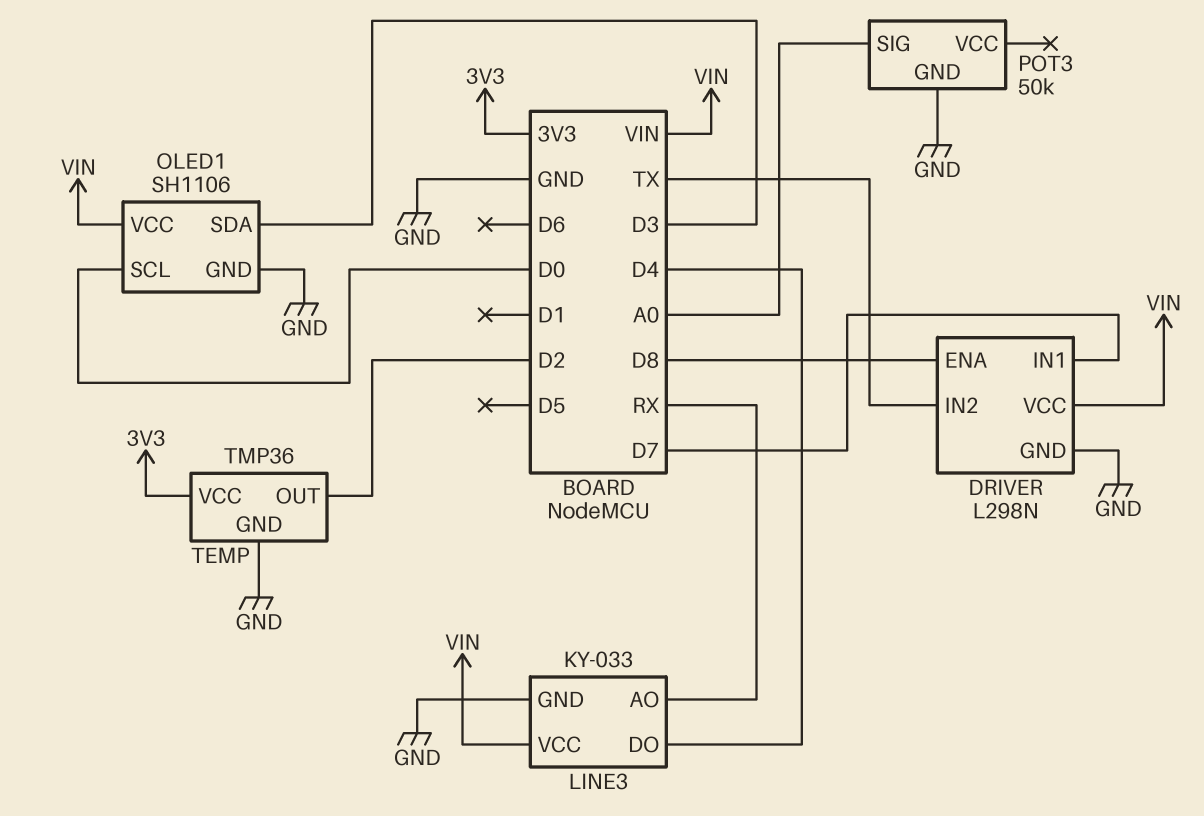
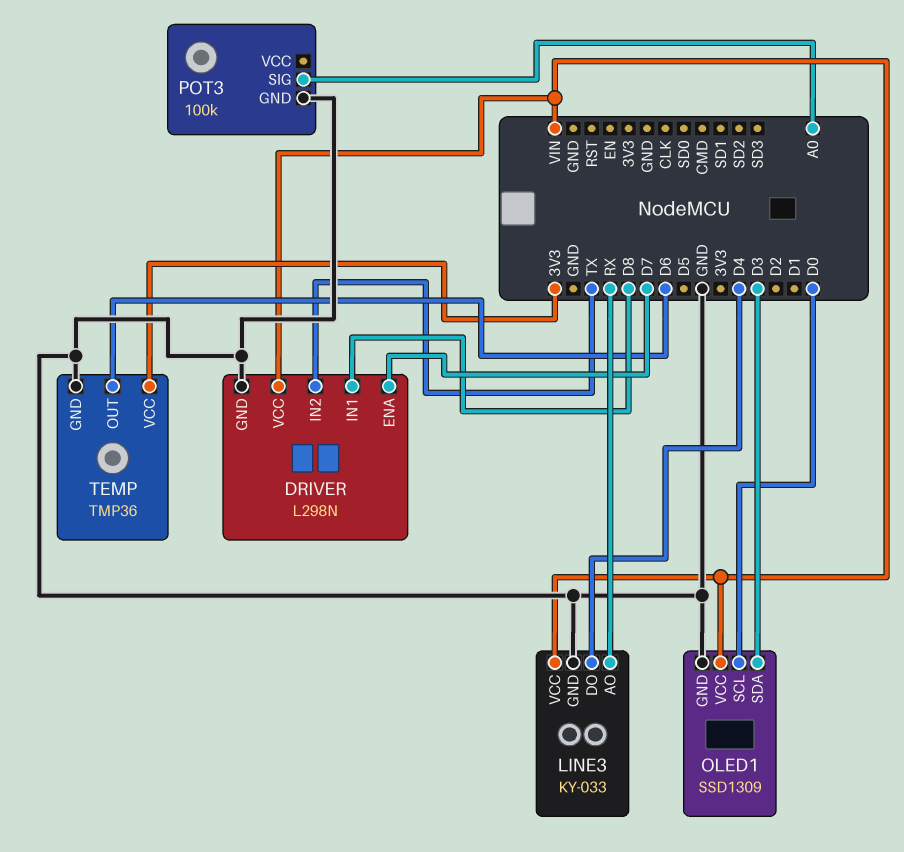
DRIVER pin ENA: D8 -> D7
DRIVER pin IN1: D7 -> D8
OLED1: SH1106 -> SSD1309
POT3: 50k -> 100k
TEMP pin OUT: D2 -> D6

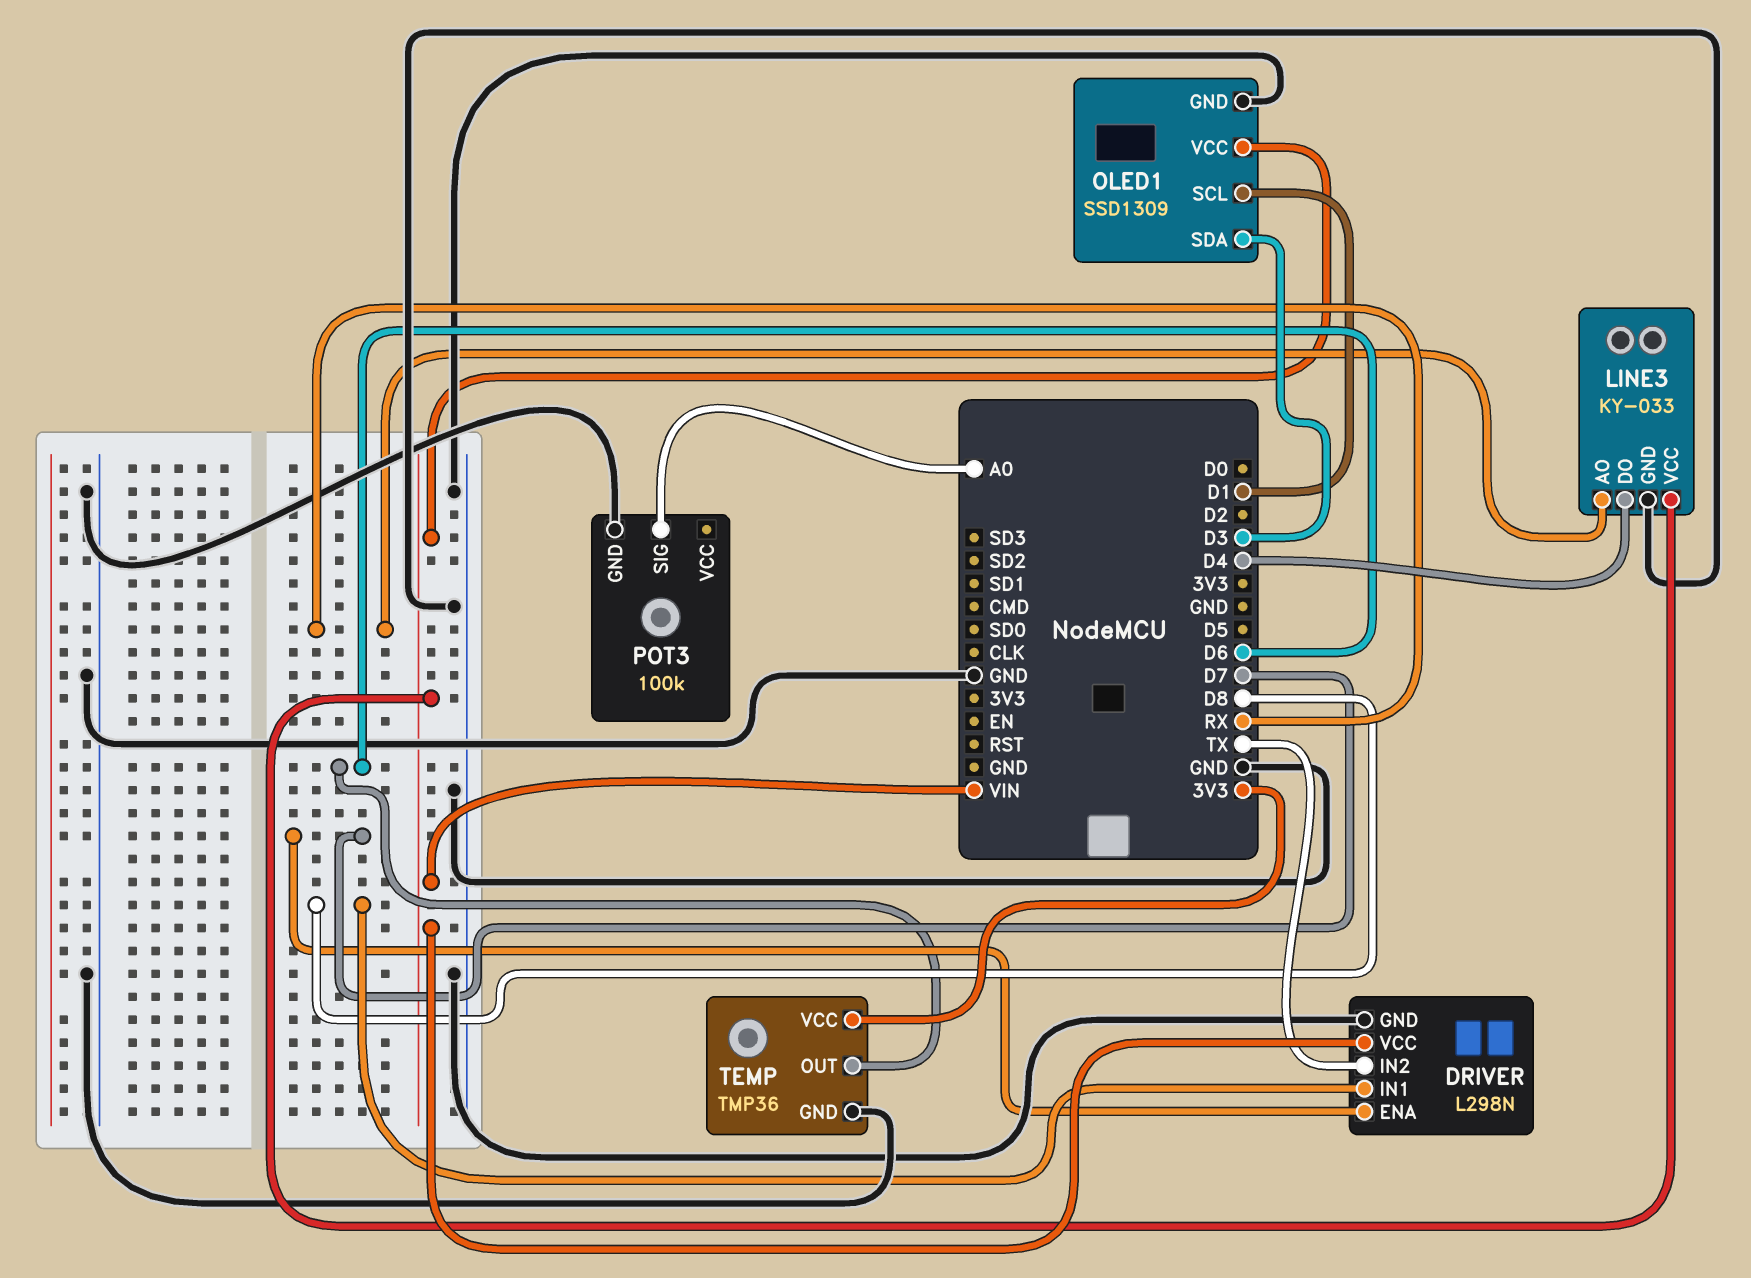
OLED1 pin SCL: D0 -> D1

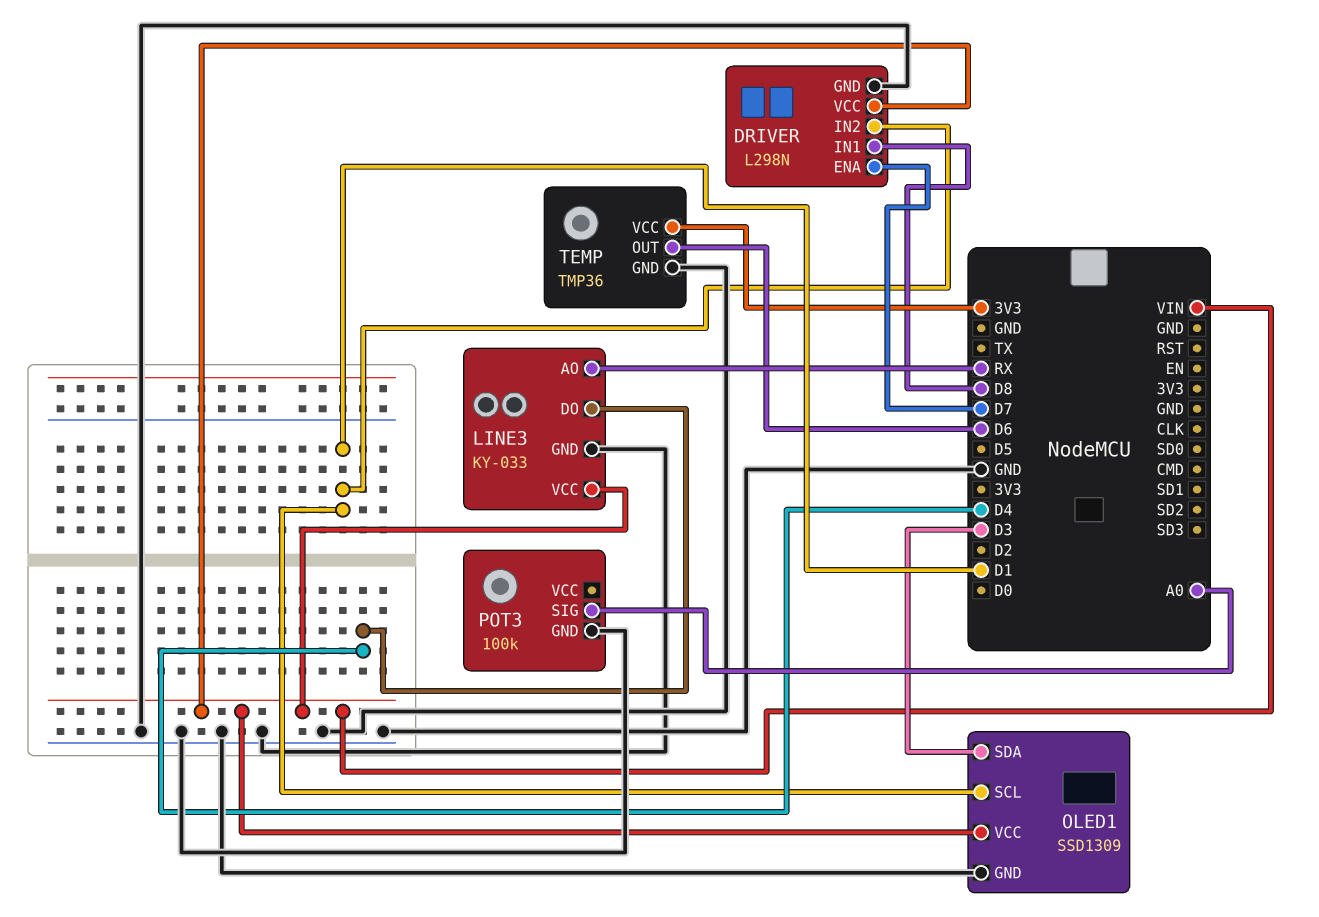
DRIVER pin IN2: TX -> D1

